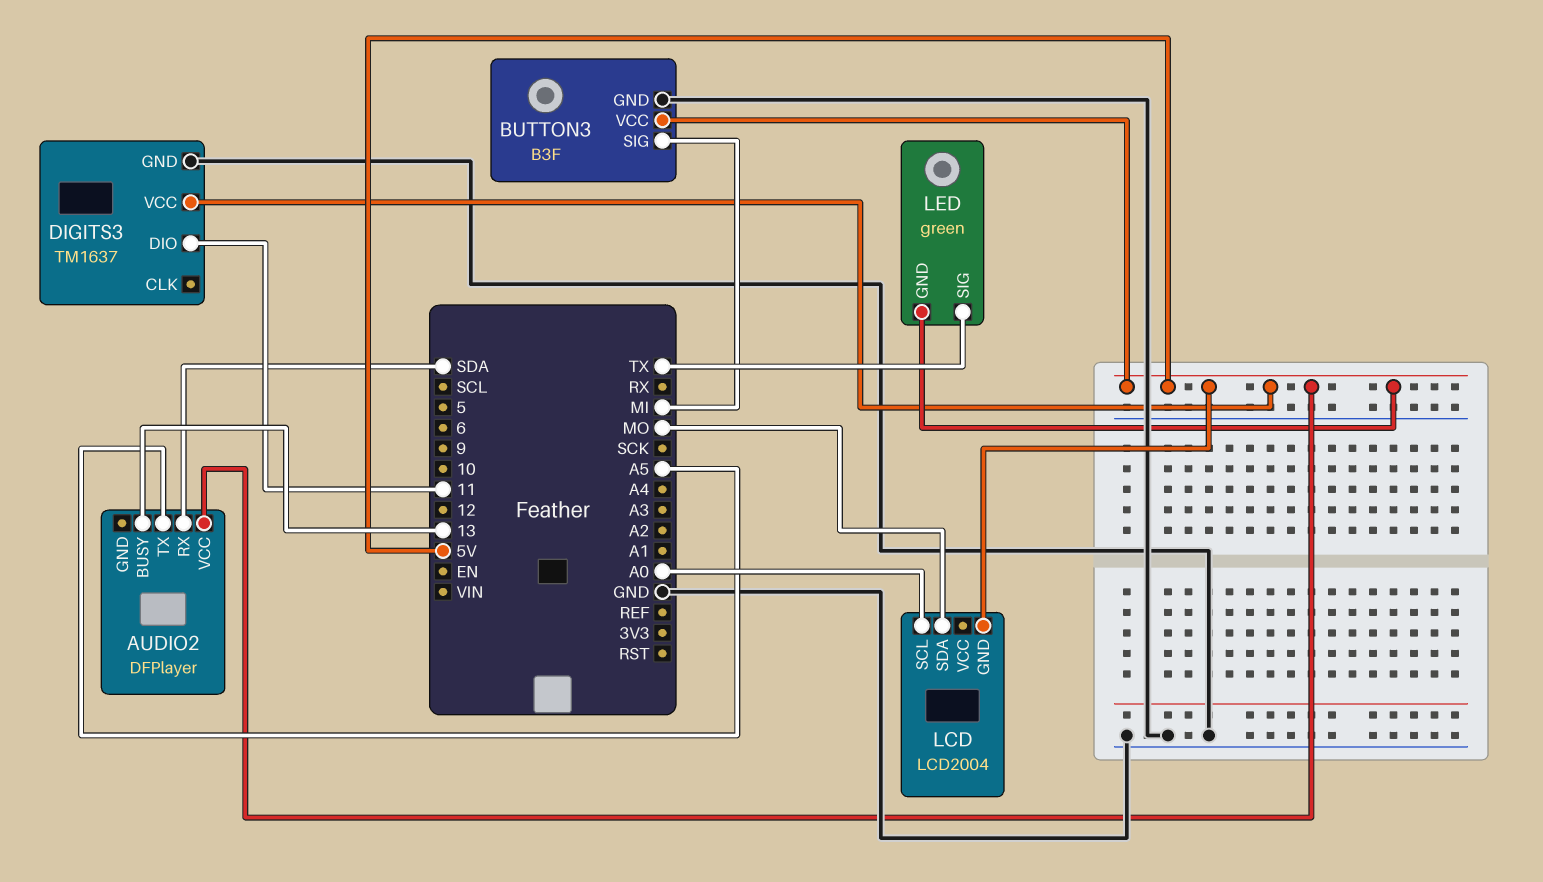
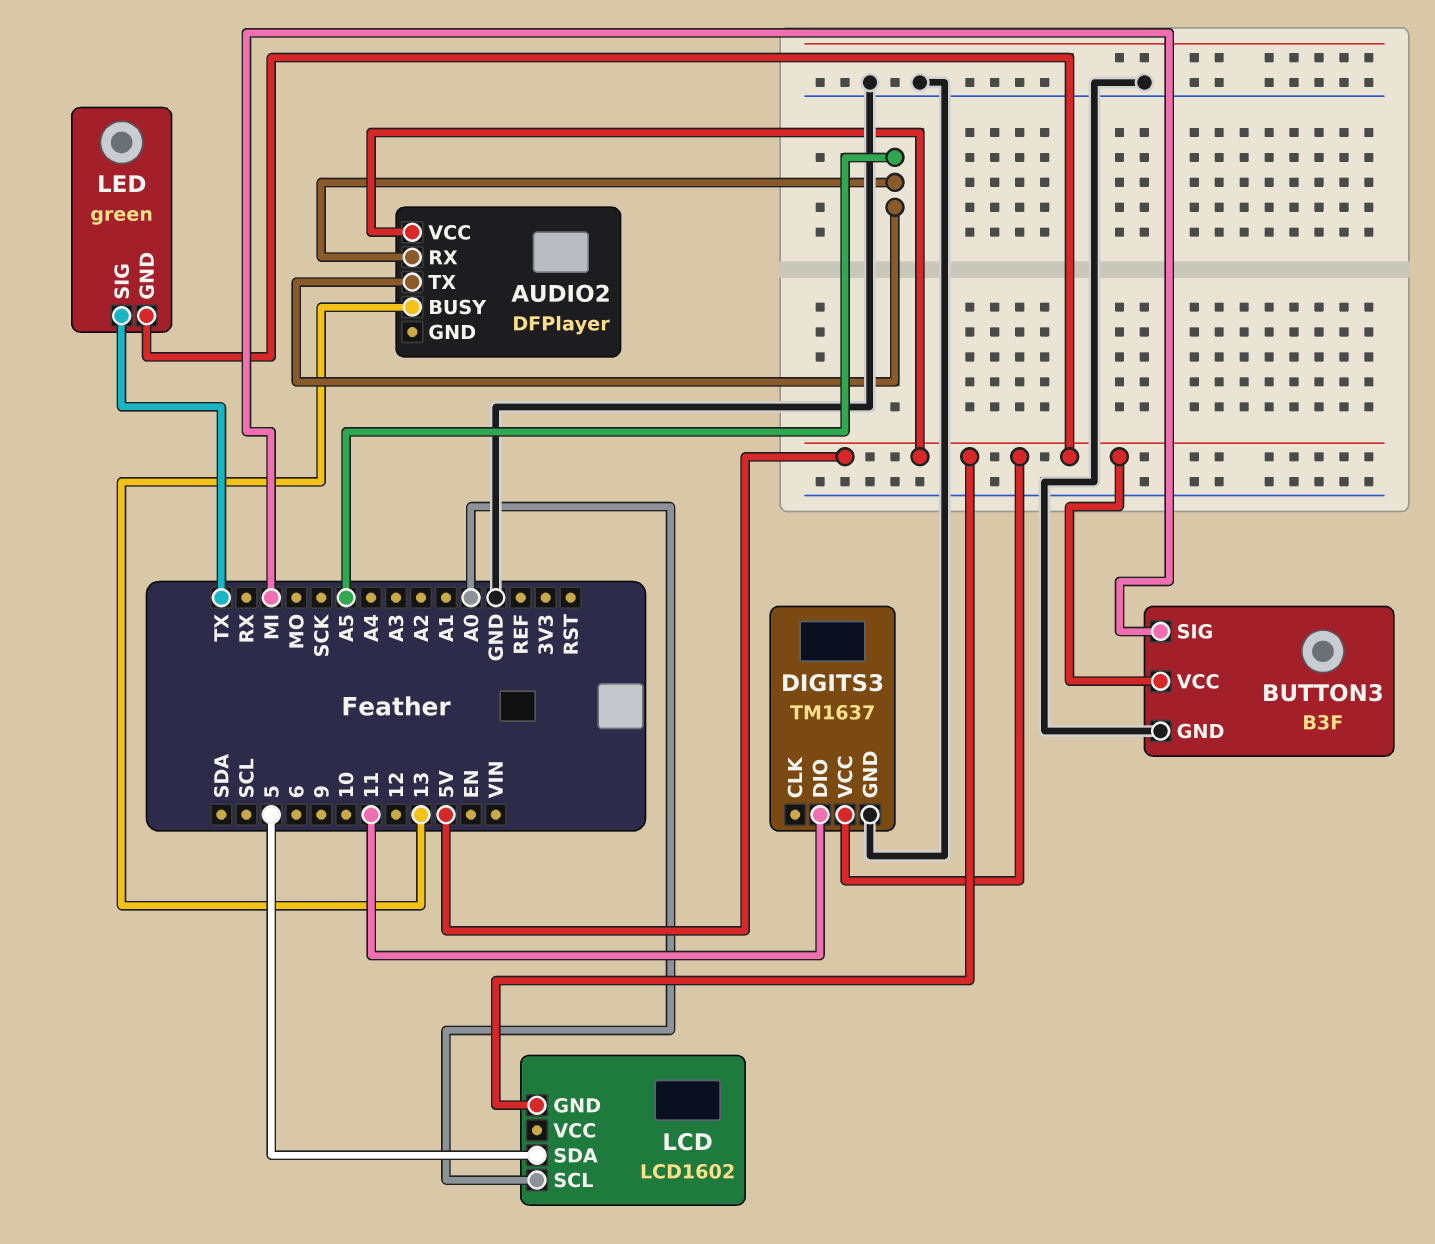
AUDIO2 pin RX: SDA -> A5
LCD: LCD2004 -> LCD1602
LCD pin SDA: MO -> 5

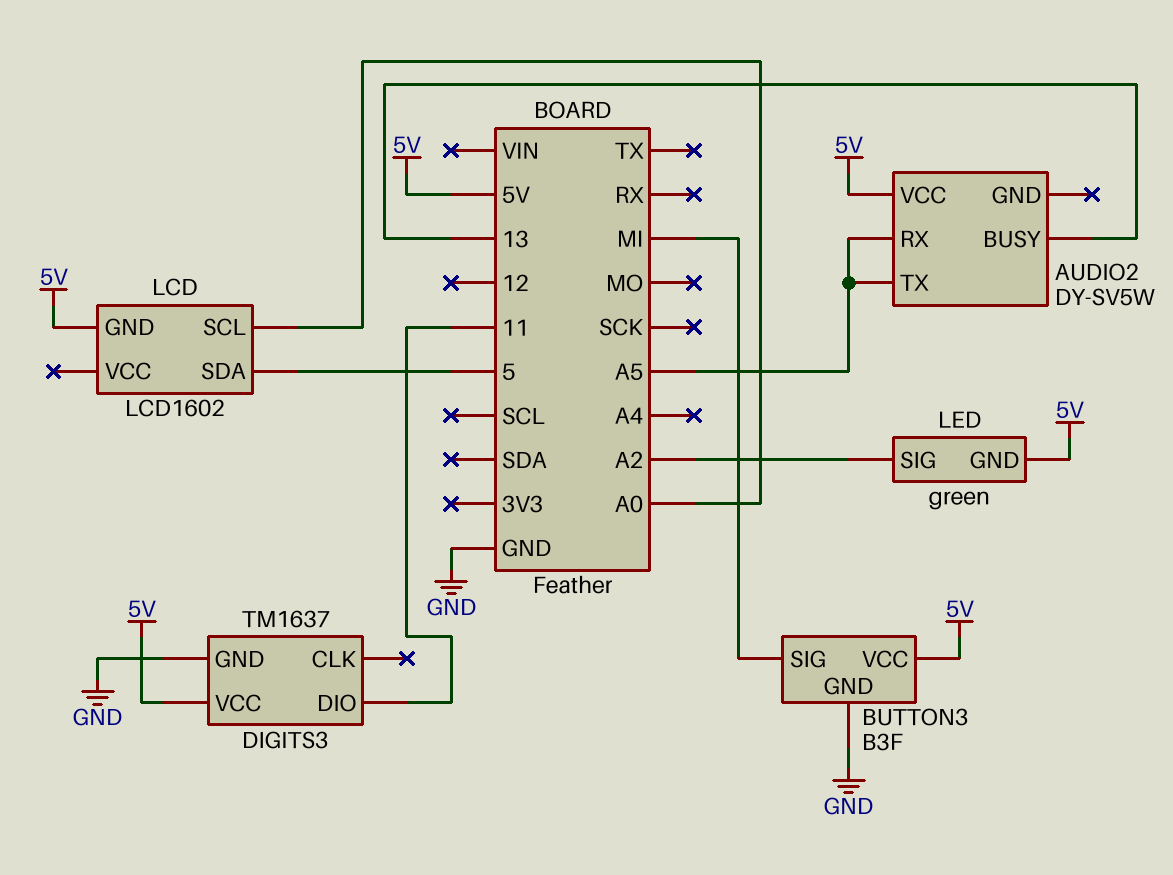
AUDIO2: DFPlayer -> DY-SV5W
LED pin SIG: TX -> A2

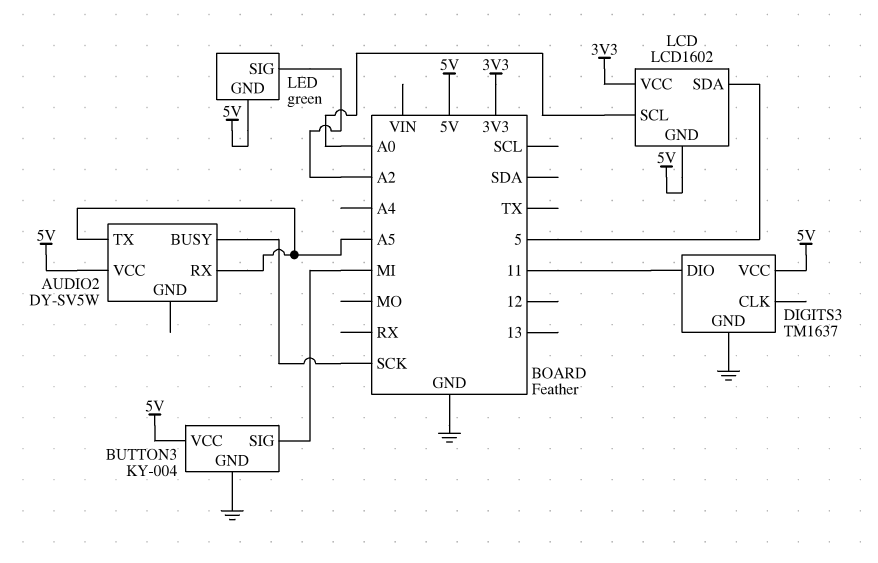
AUDIO2 pin BUSY: 13 -> SCK
BUTTON3: B3F -> KY-004
LCD pin VCC: none -> 3V3

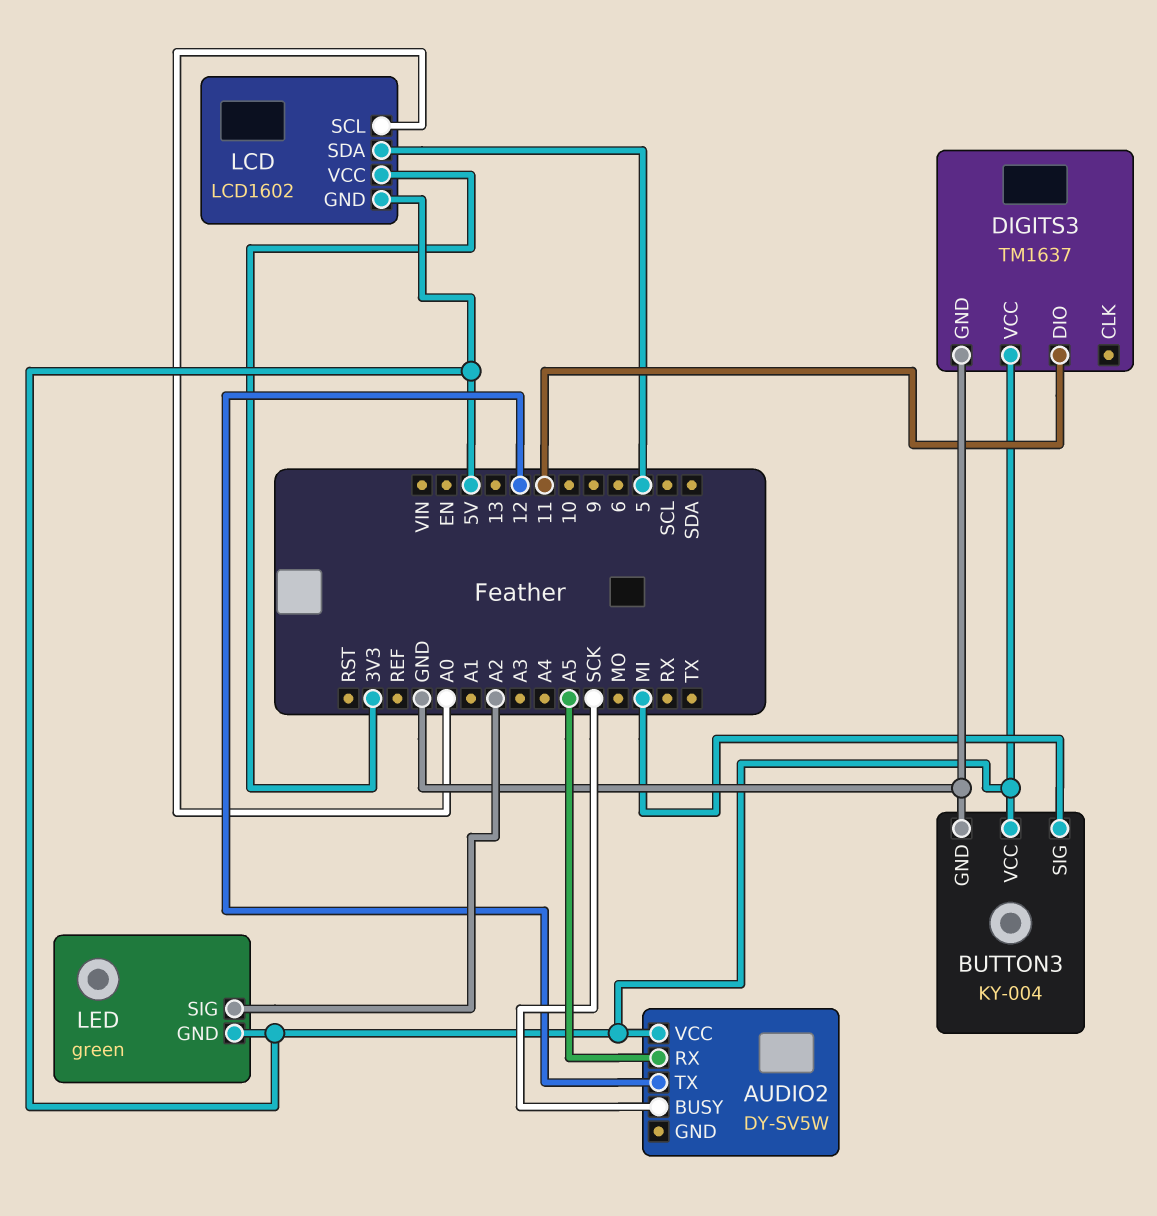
AUDIO2 pin TX: A5 -> 12

